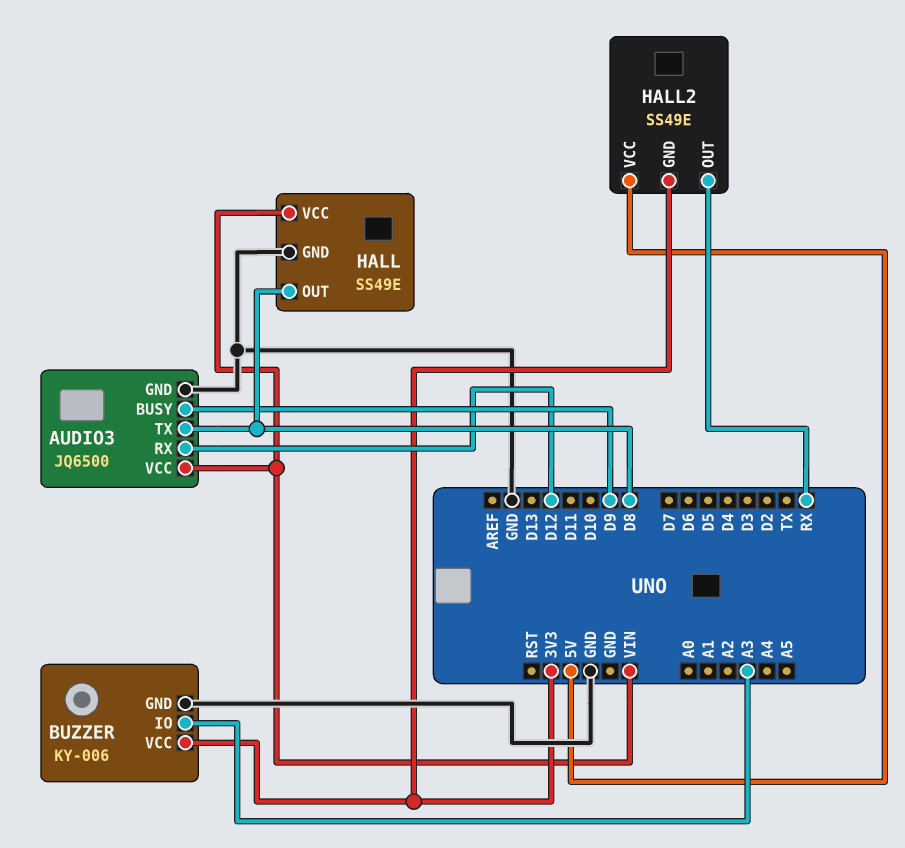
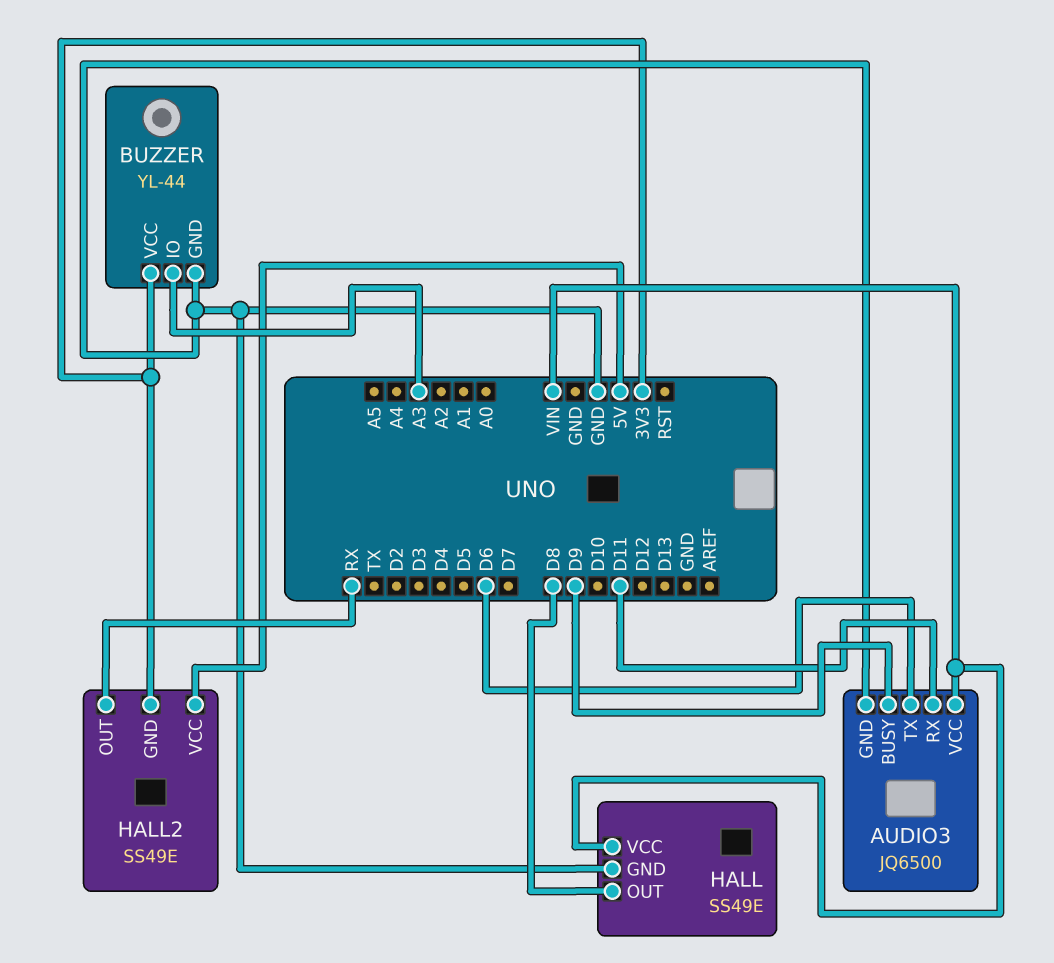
AUDIO3 pin RX: D12 -> D11
AUDIO3 pin TX: D8 -> D6
BUZZER: KY-006 -> YL-44

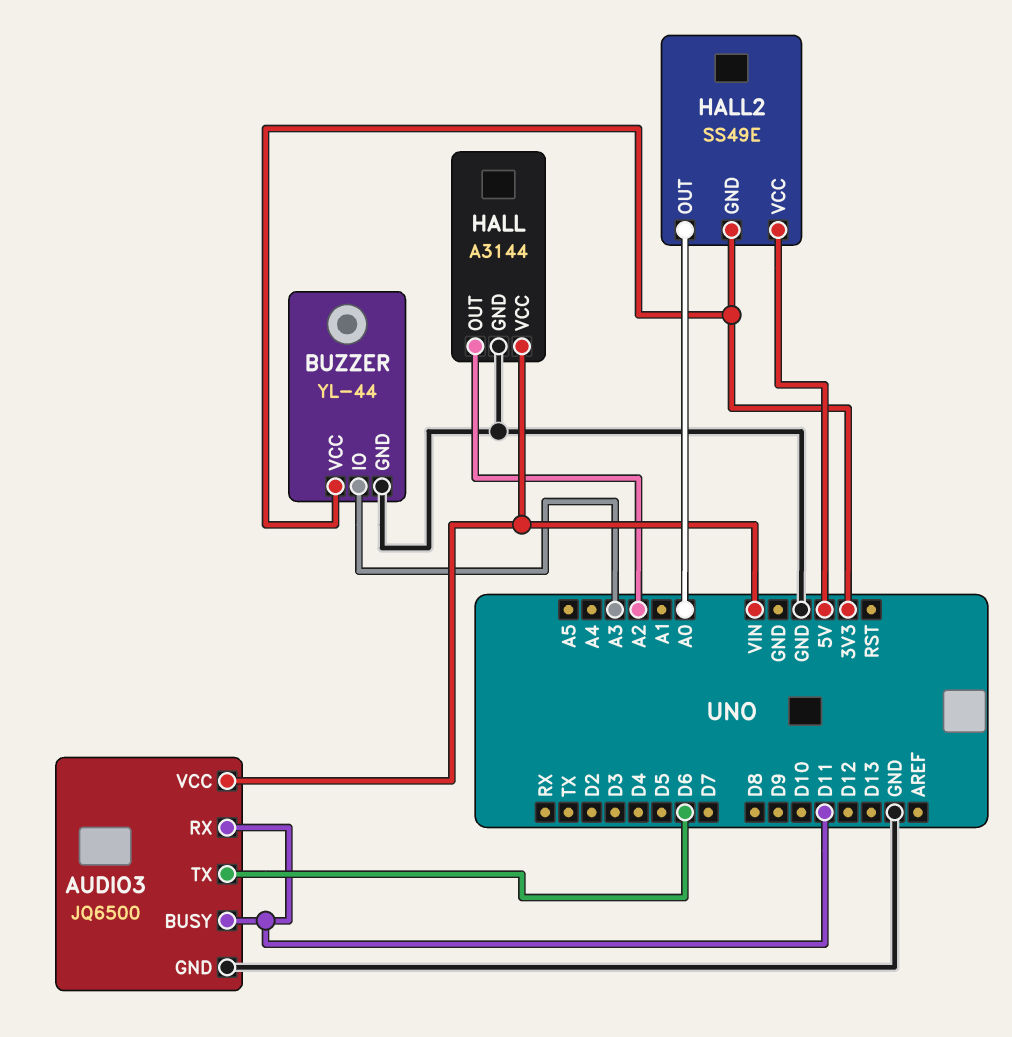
AUDIO3 pin BUSY: D9 -> D11
HALL: SS49E -> A3144
HALL pin OUT: D8 -> A2
HALL2 pin OUT: RX -> A0

